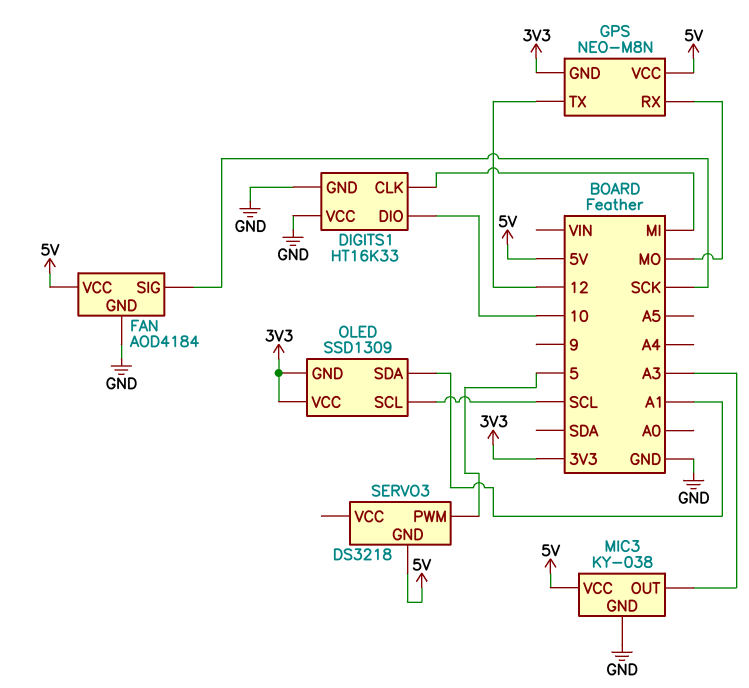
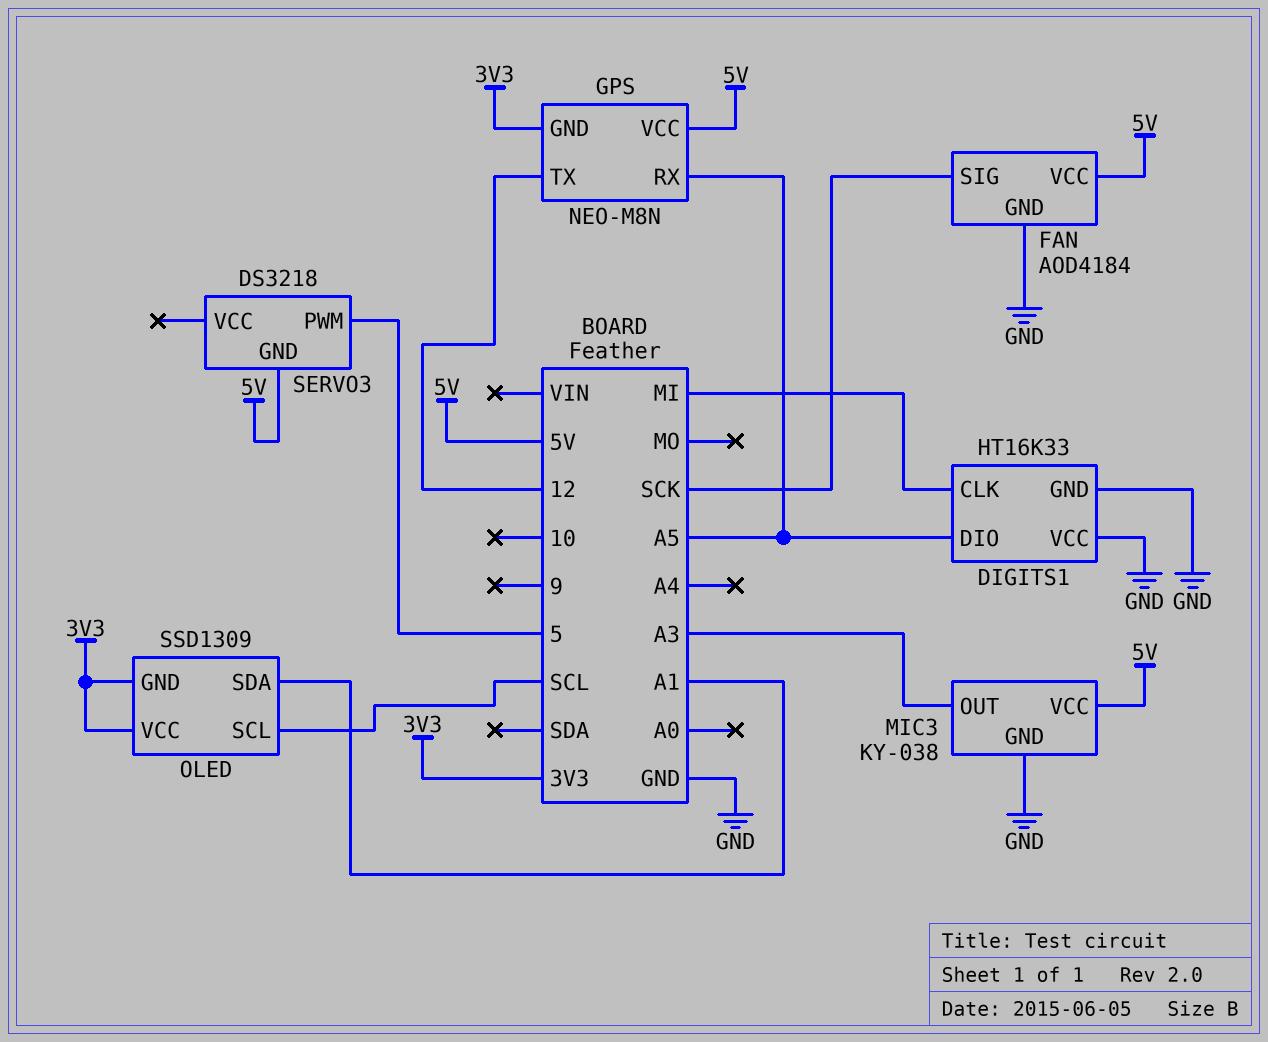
DIGITS1 pin DIO: 10 -> A5
GPS pin RX: MO -> A5

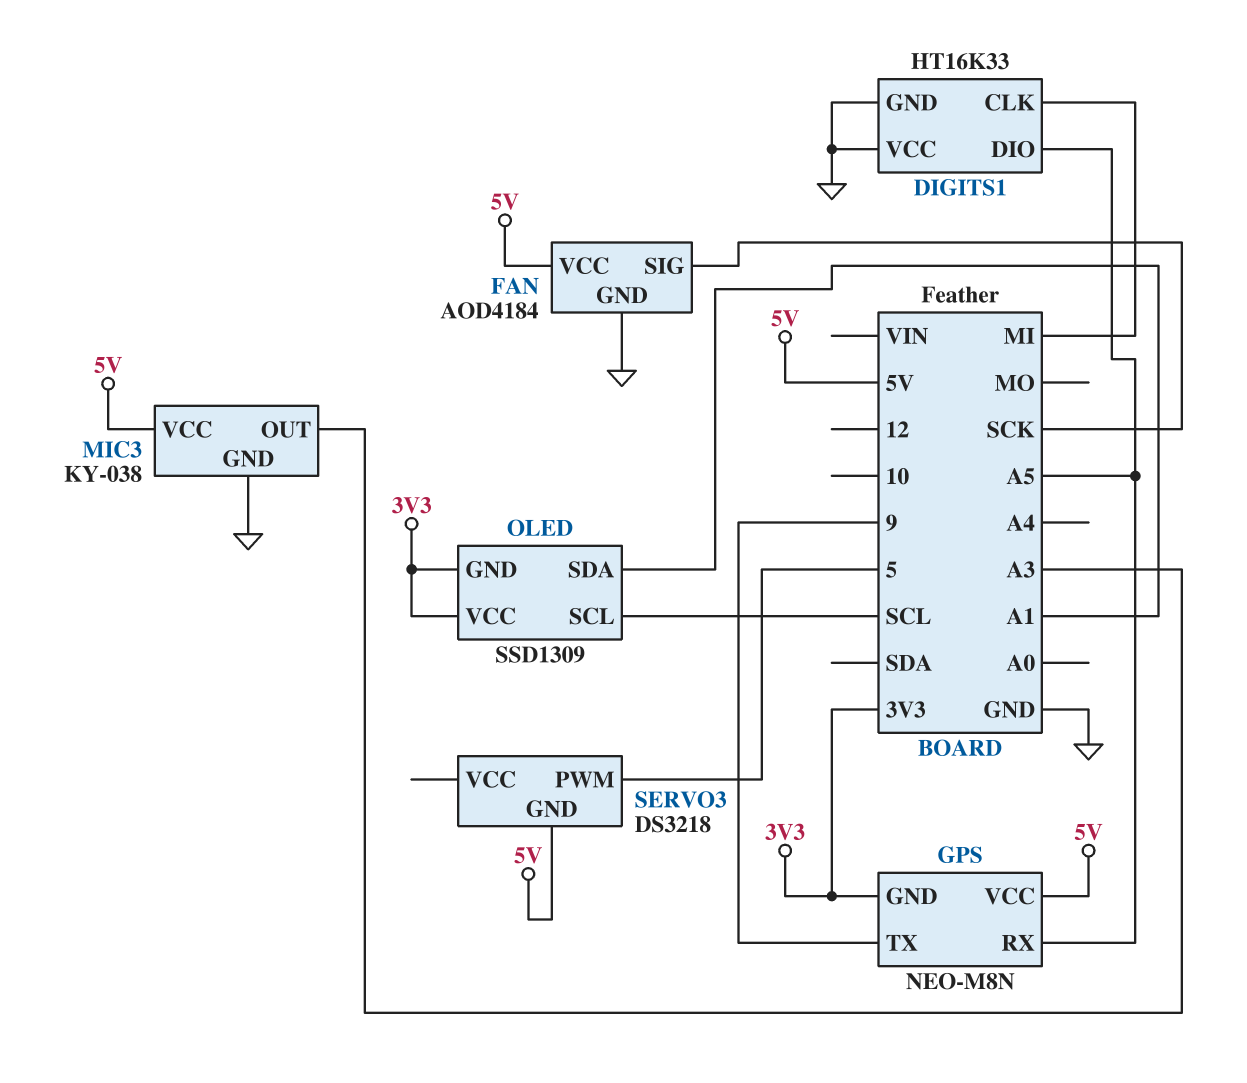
GPS pin TX: 12 -> 9

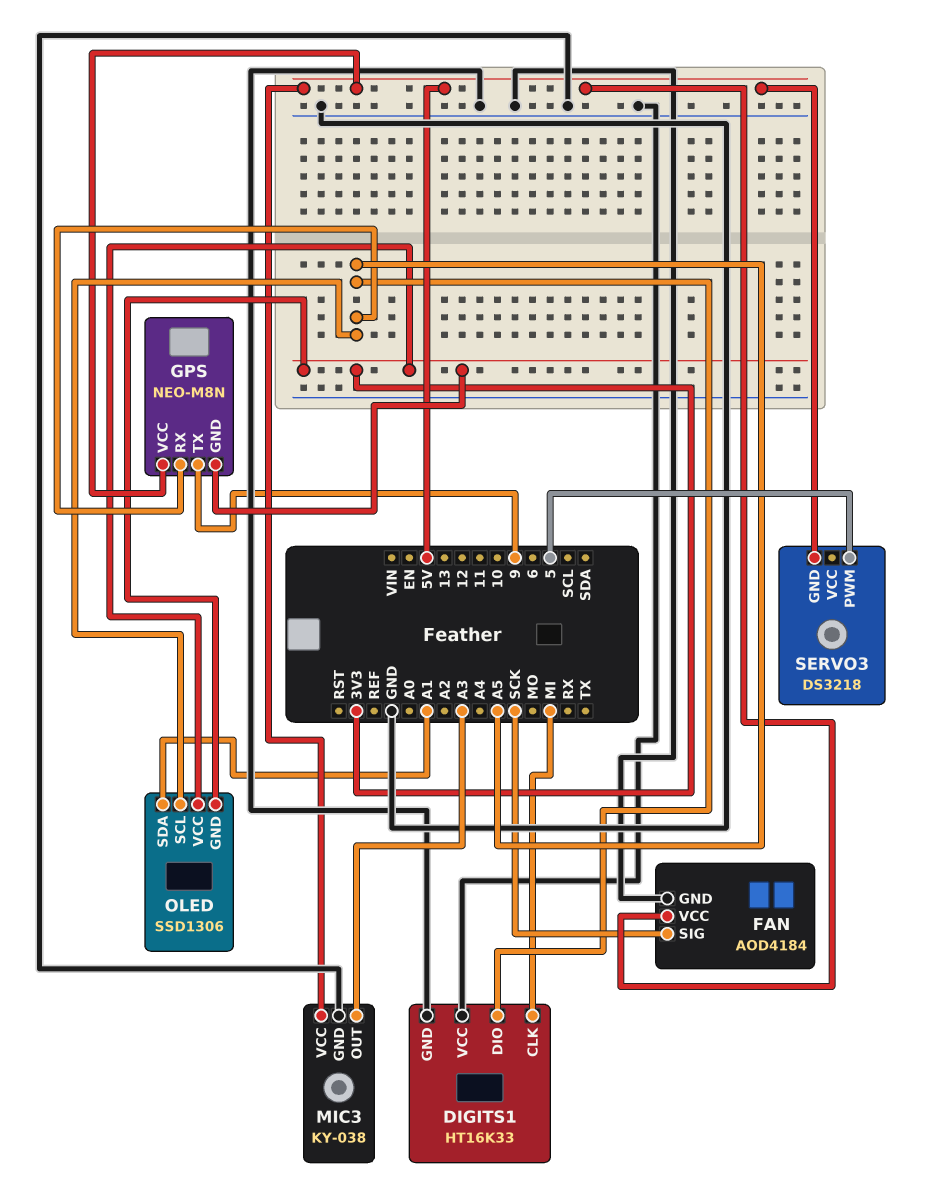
OLED: SSD1309 -> SSD1306
OLED pin SCL: SCL -> A5

